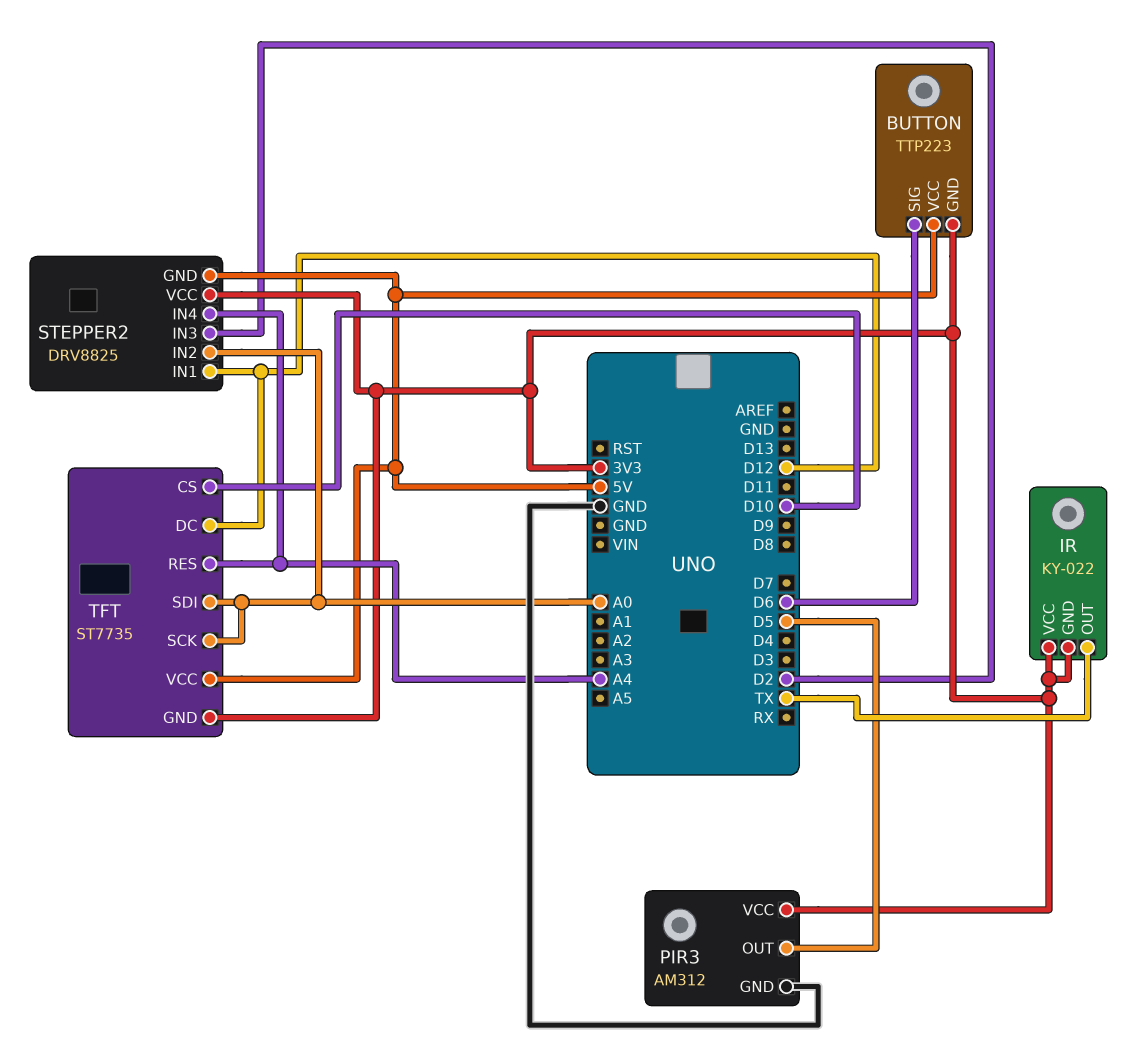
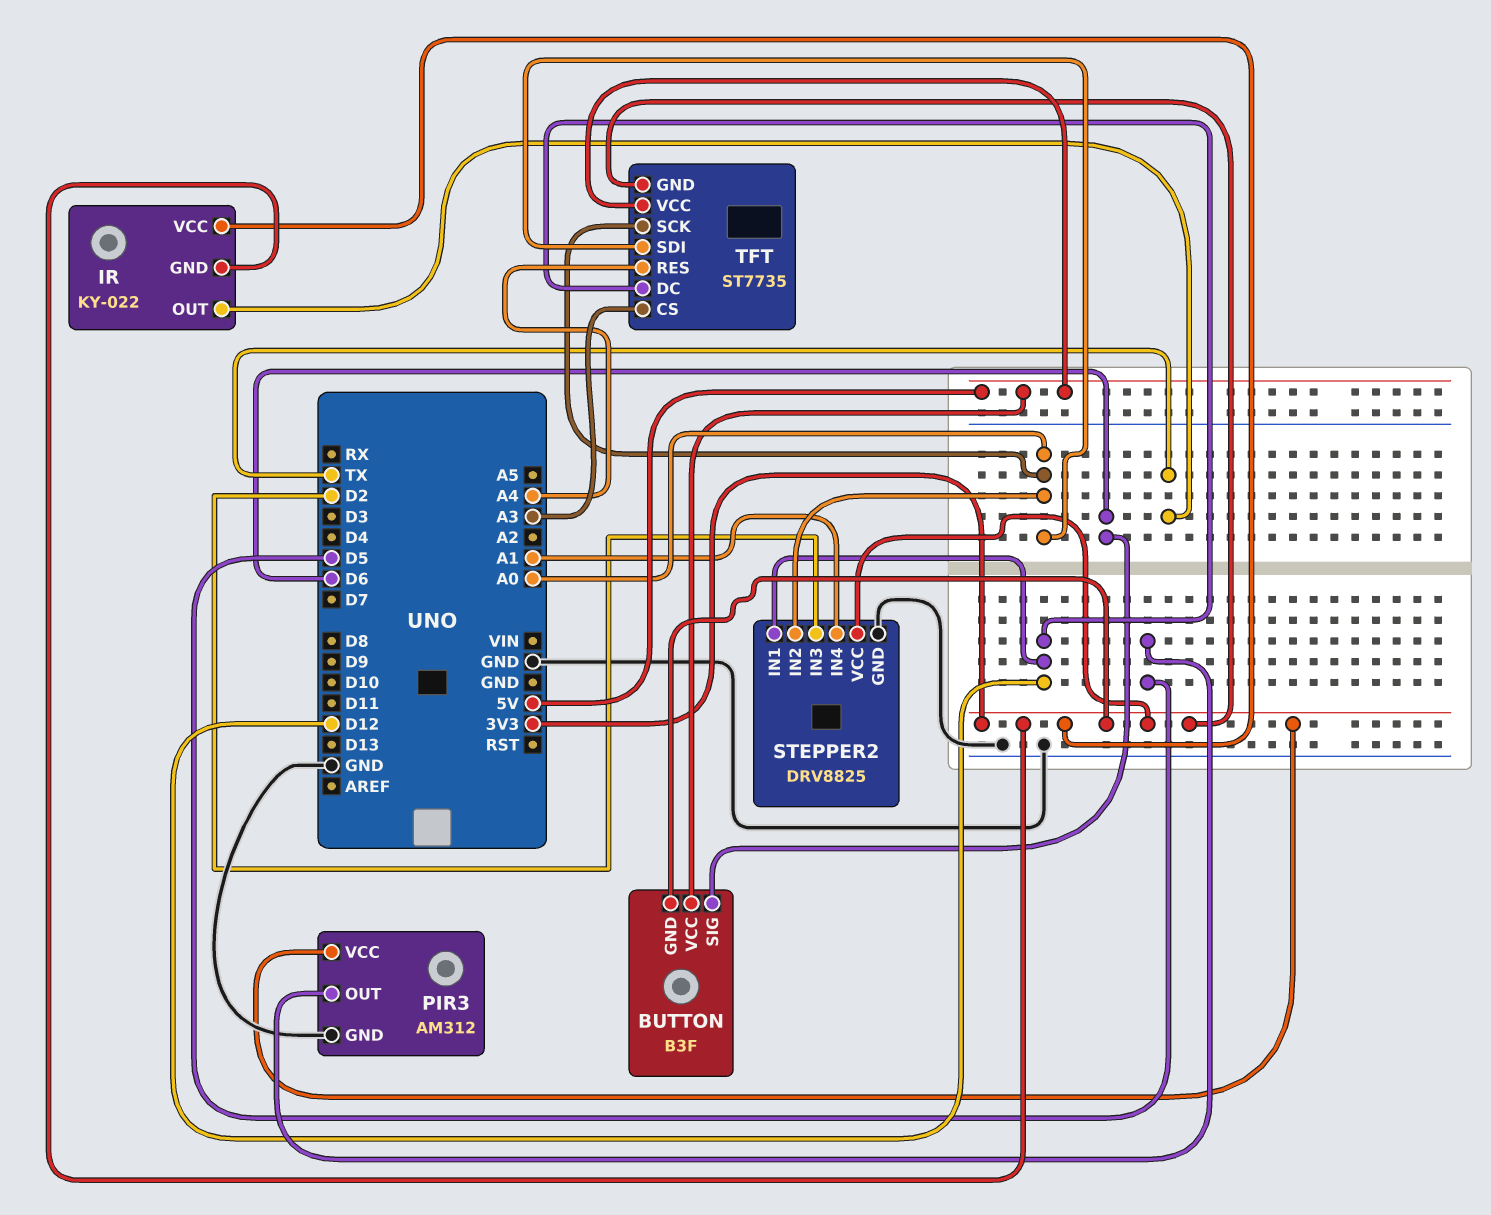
BUTTON: TTP223 -> B3F
STEPPER2 pin GND: 5V -> GND
STEPPER2 pin IN4: A4 -> A1
TFT pin CS: D10 -> A3

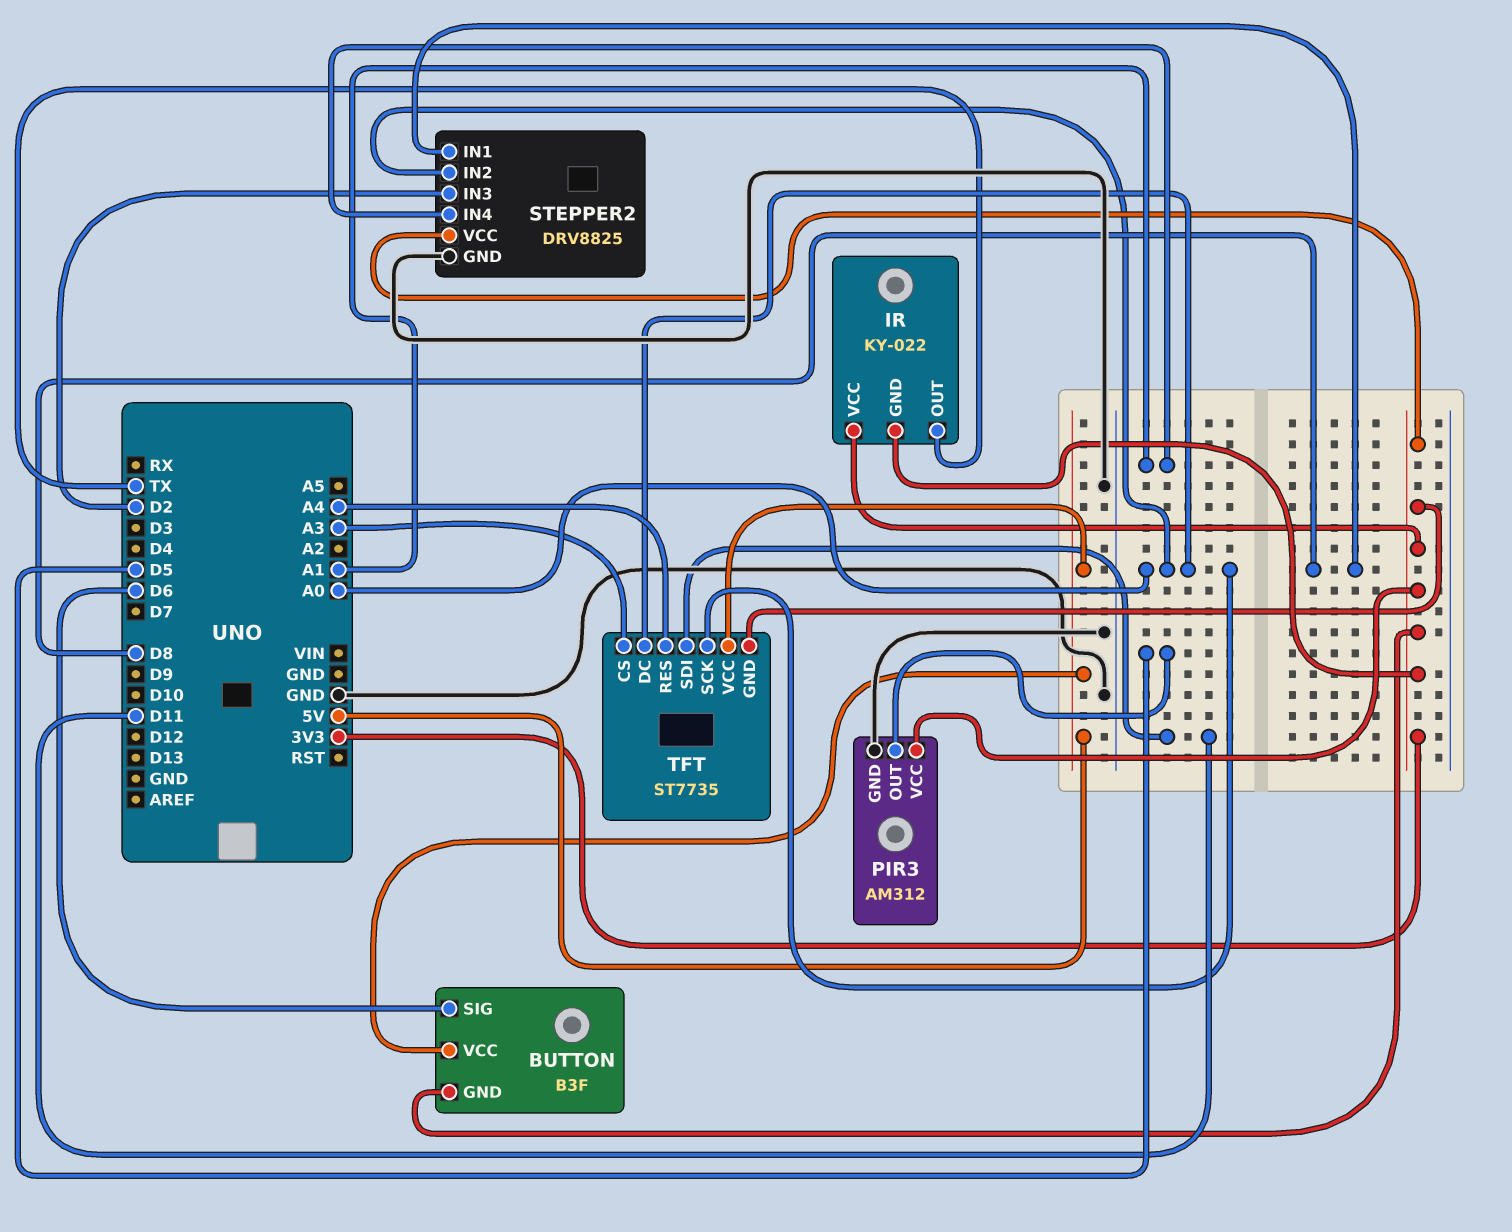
STEPPER2 pin IN1: D12 -> D8
TFT pin DC: D12 -> A0
TFT pin SDI: A0 -> D11

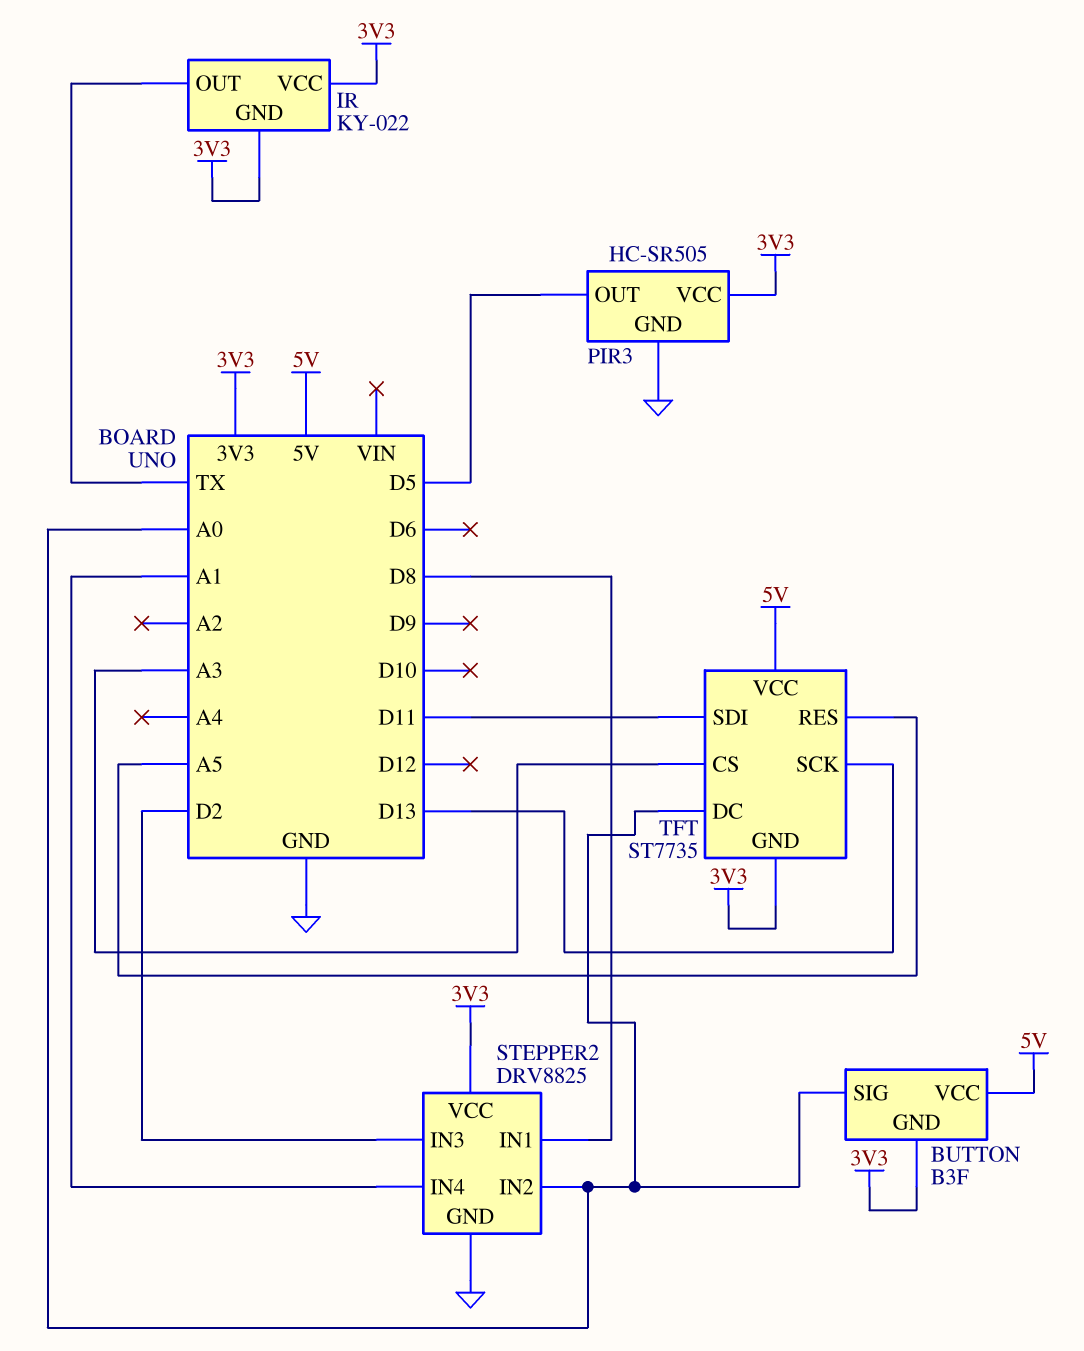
BUTTON pin SIG: D6 -> A0
PIR3: AM312 -> HC-SR505
TFT pin RES: A4 -> A5
TFT pin SCK: A0 -> D13

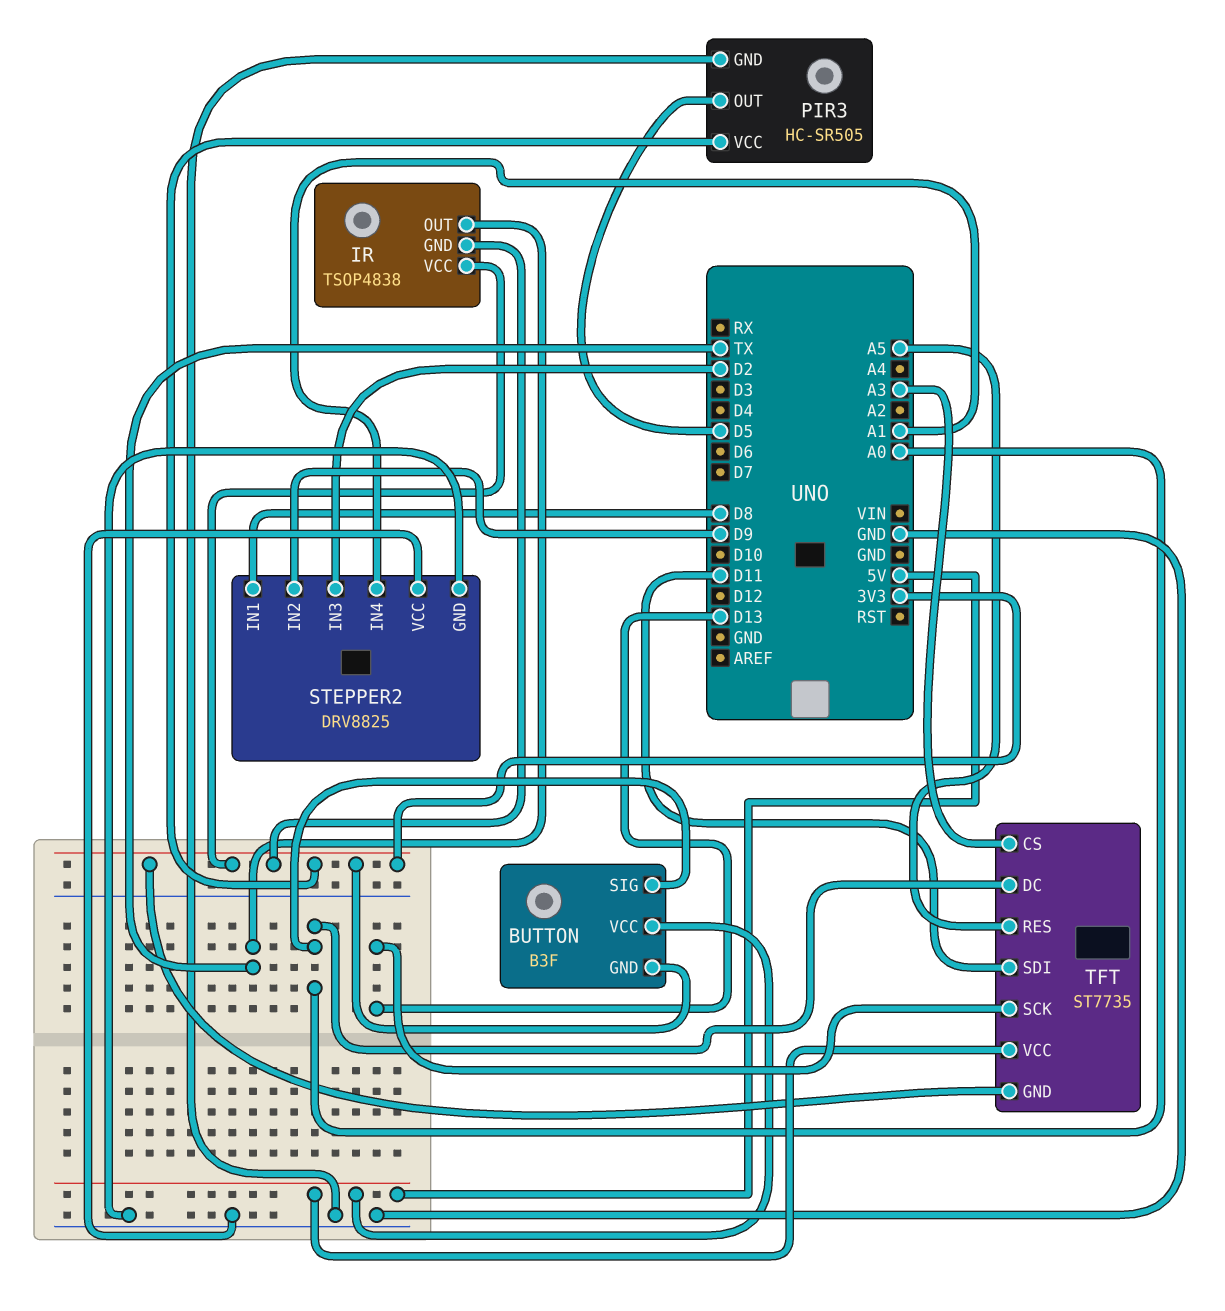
IR: KY-022 -> TSOP4838
STEPPER2 pin IN2: A0 -> D9
STEPPER2 pin VCC: 3V3 -> GND

